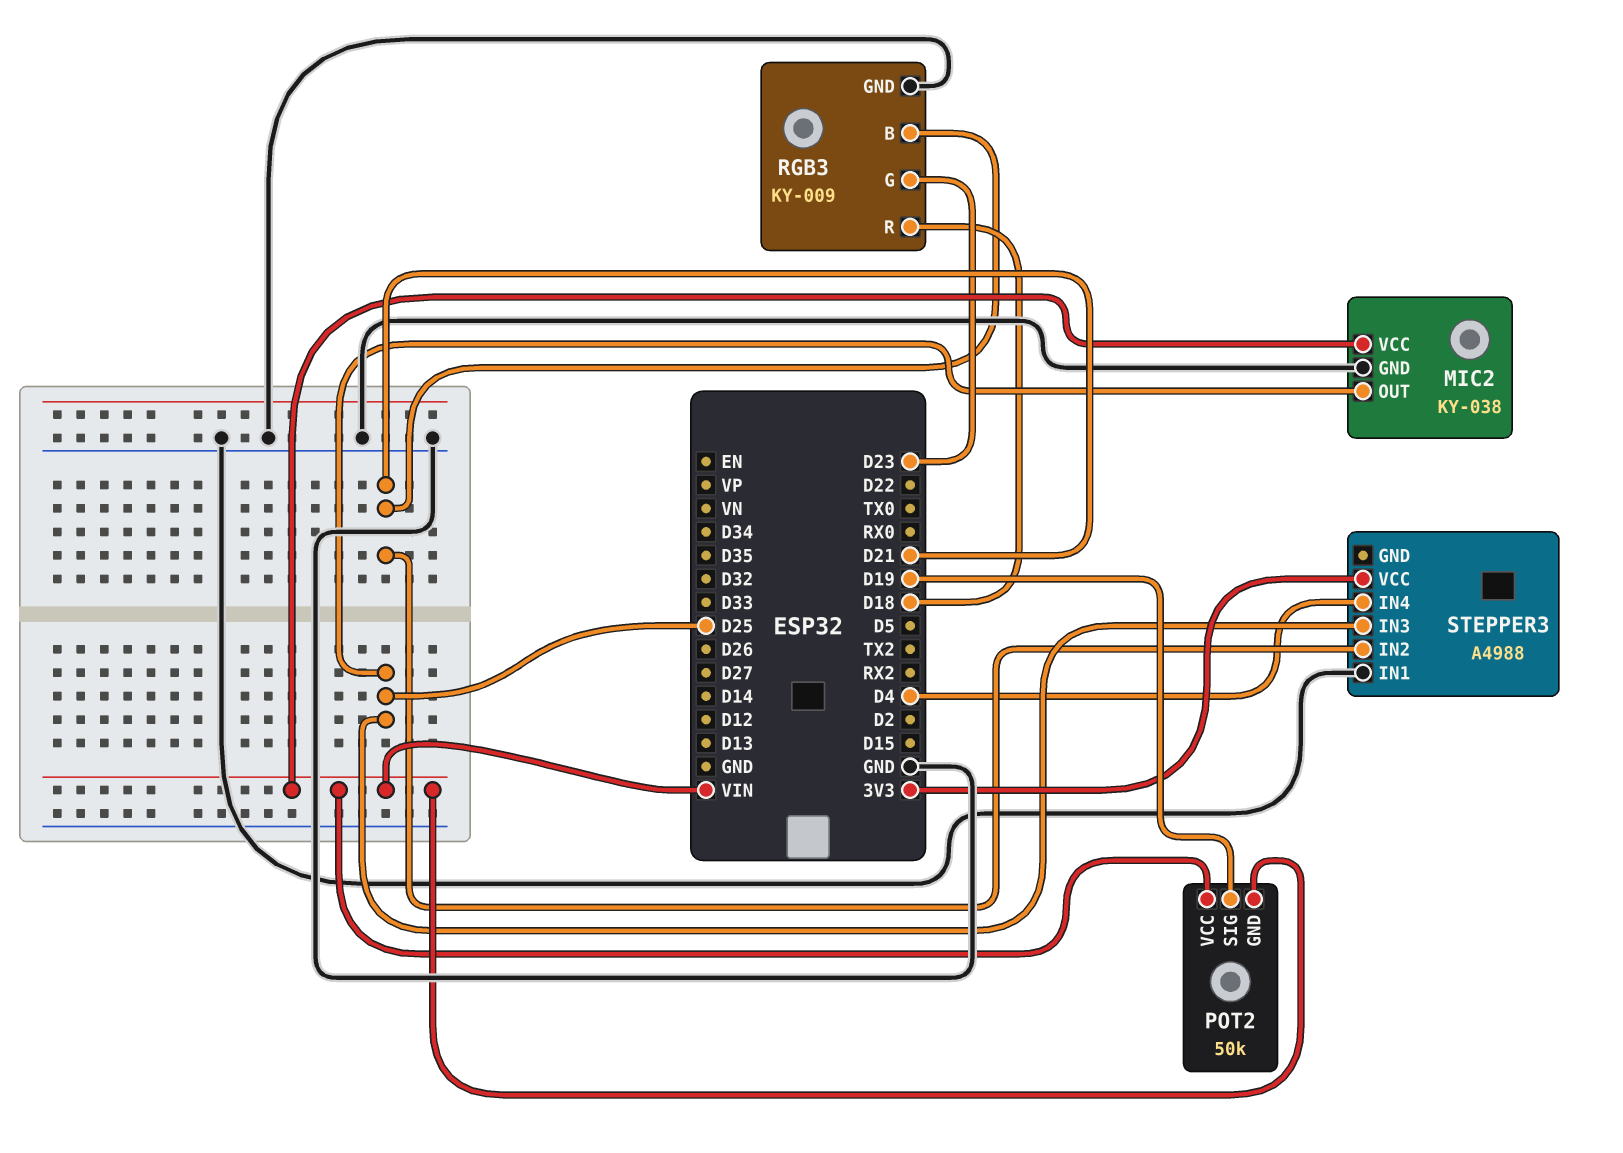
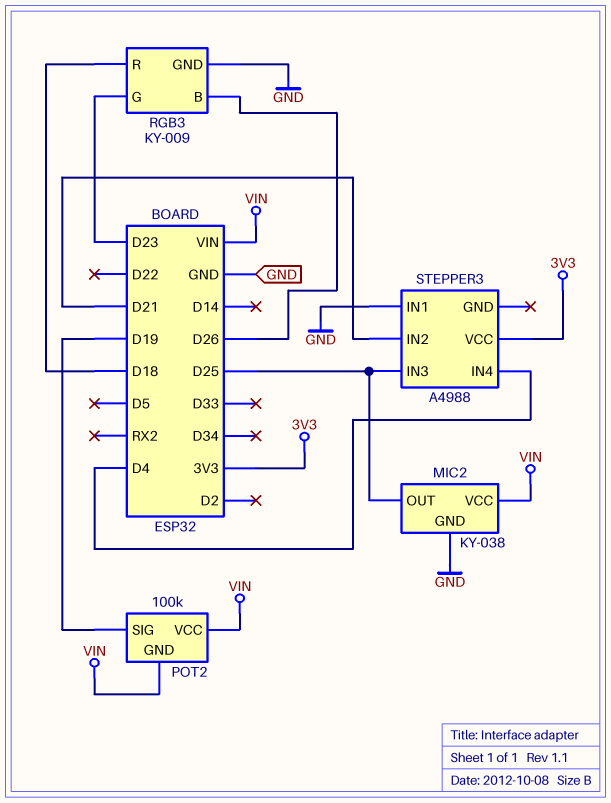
POT2: 50k -> 100k
RGB3 pin B: D21 -> D26

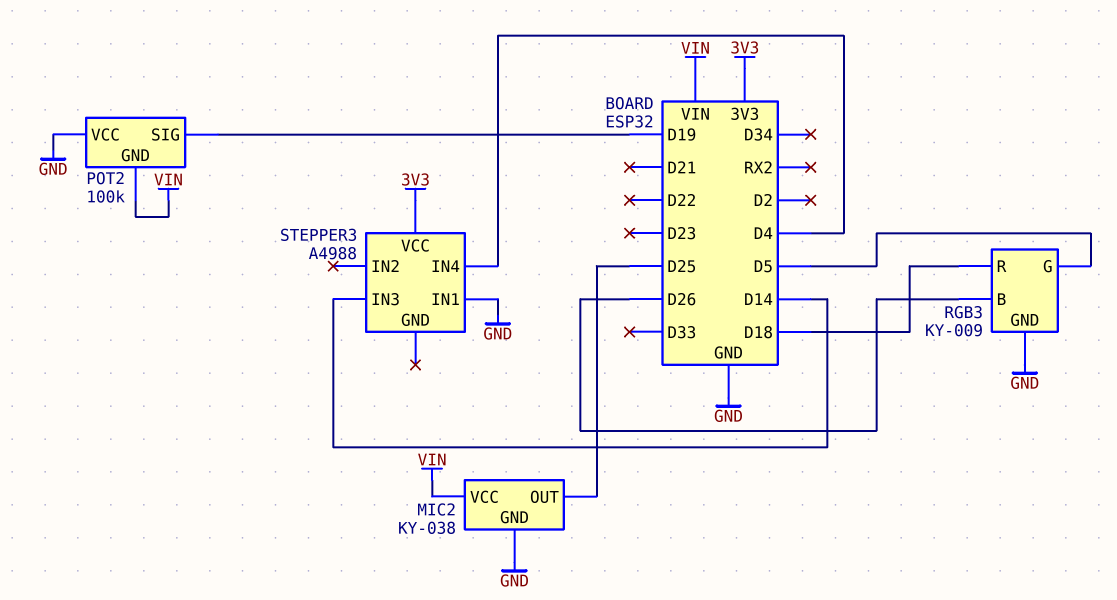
POT2 pin VCC: VIN -> GND
RGB3 pin G: D23 -> D5
STEPPER3 pin IN2: D21 -> none
STEPPER3 pin IN3: D25 -> D14

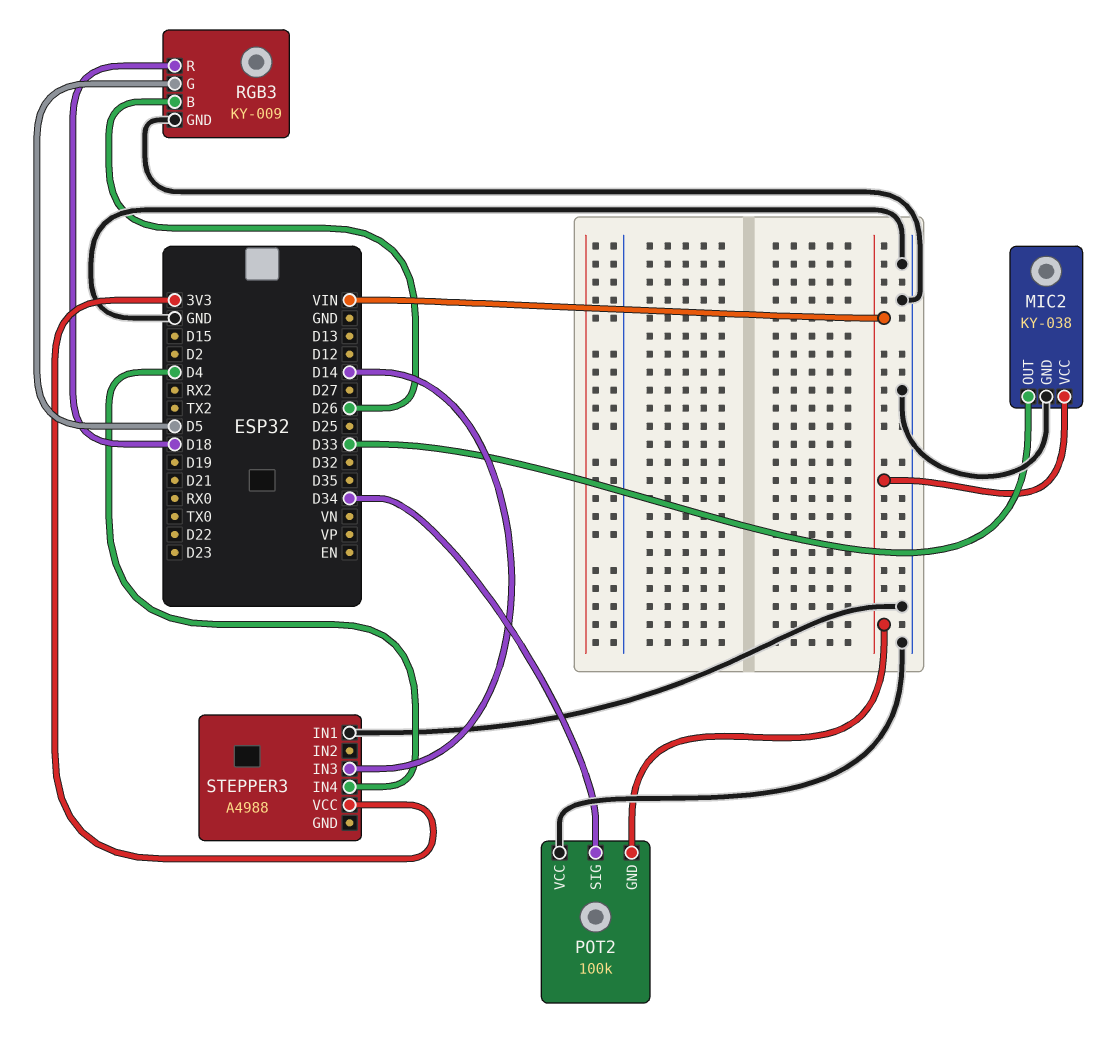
MIC2 pin OUT: D25 -> D33
POT2 pin SIG: D19 -> D34

